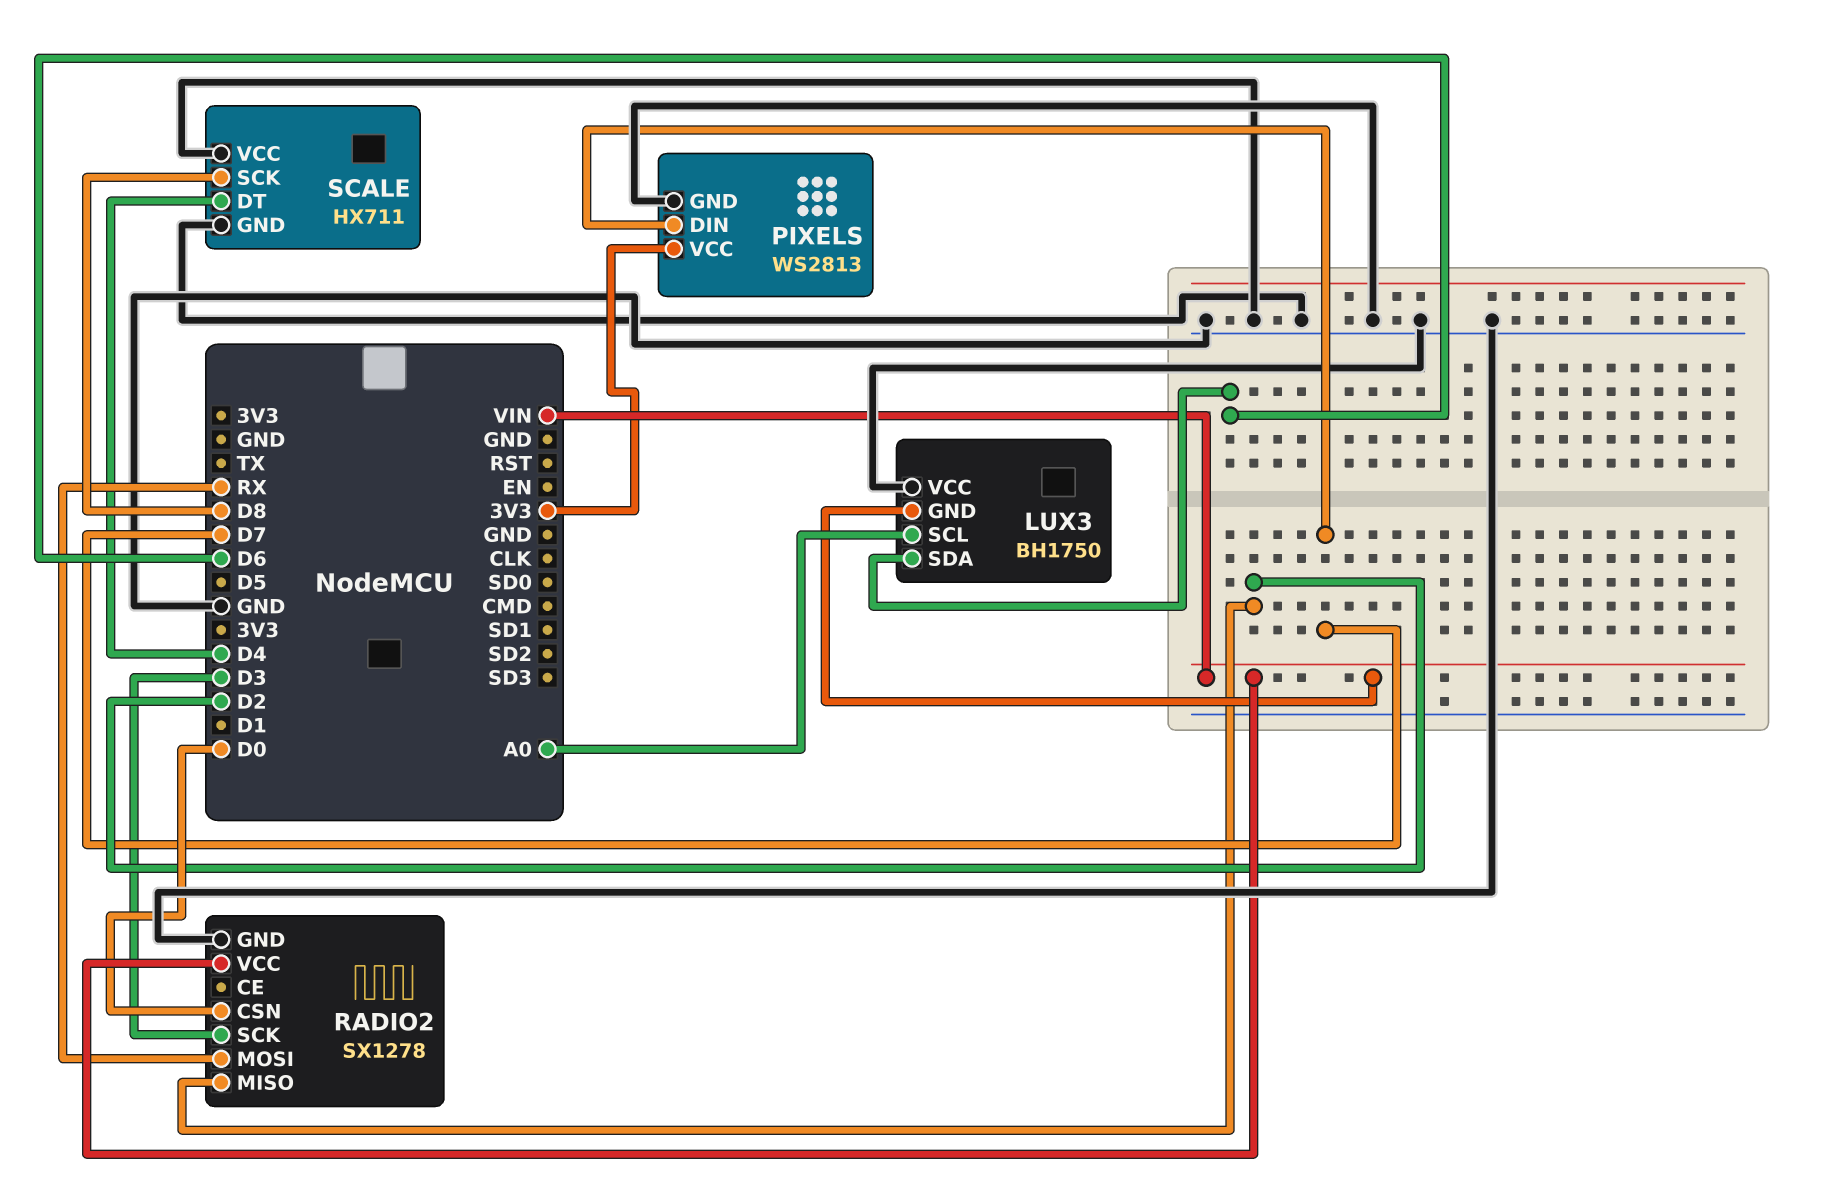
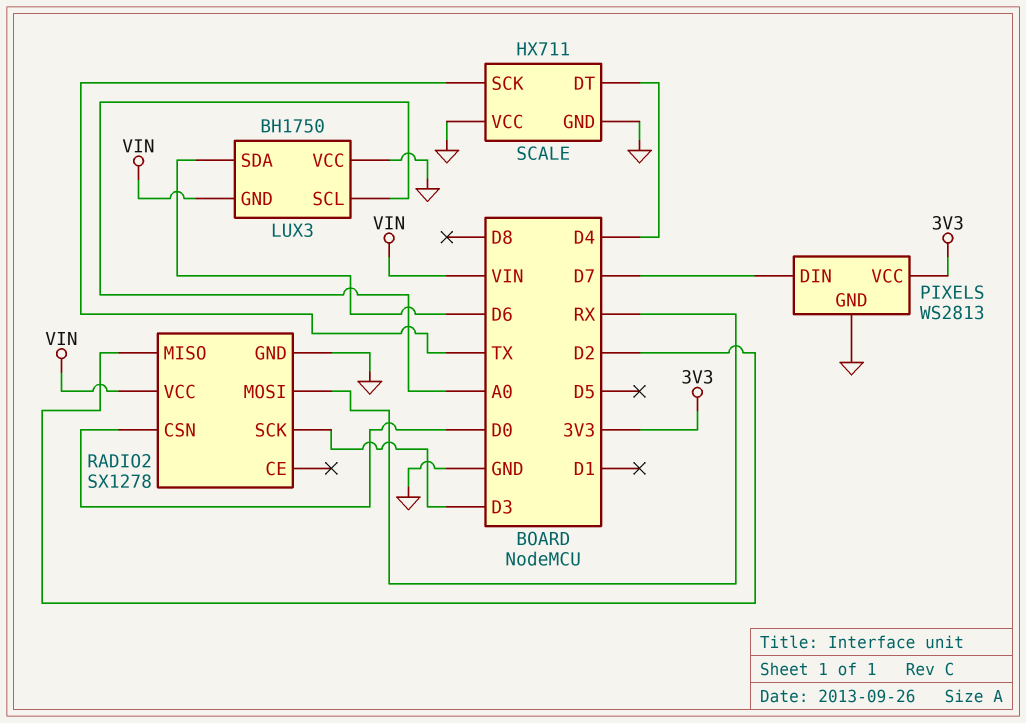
SCALE pin SCK: D8 -> TX

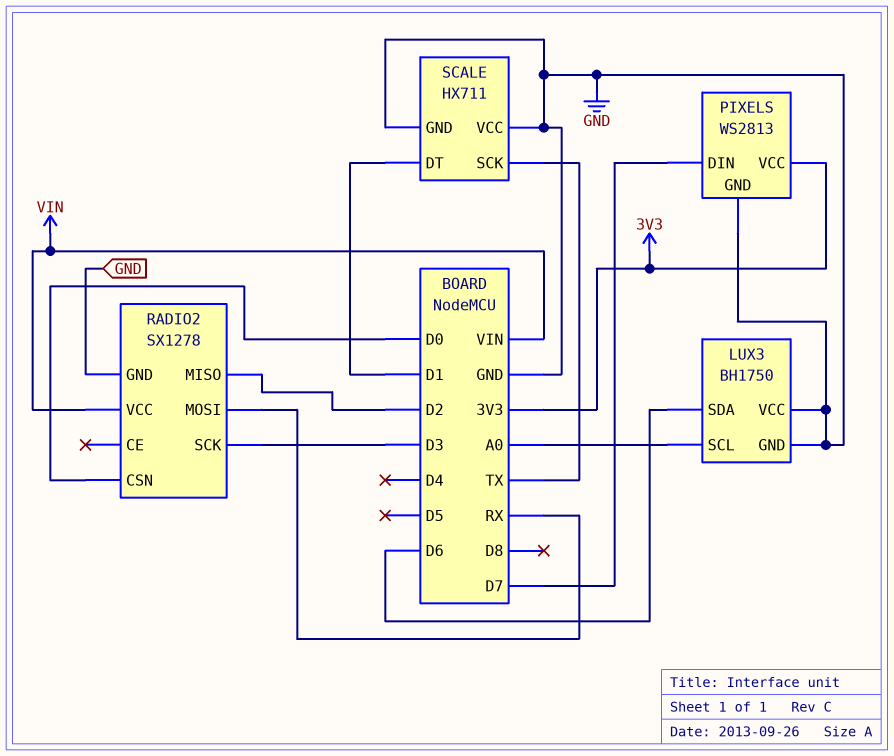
LUX3 pin GND: VIN -> GND
SCALE pin DT: D4 -> D1

